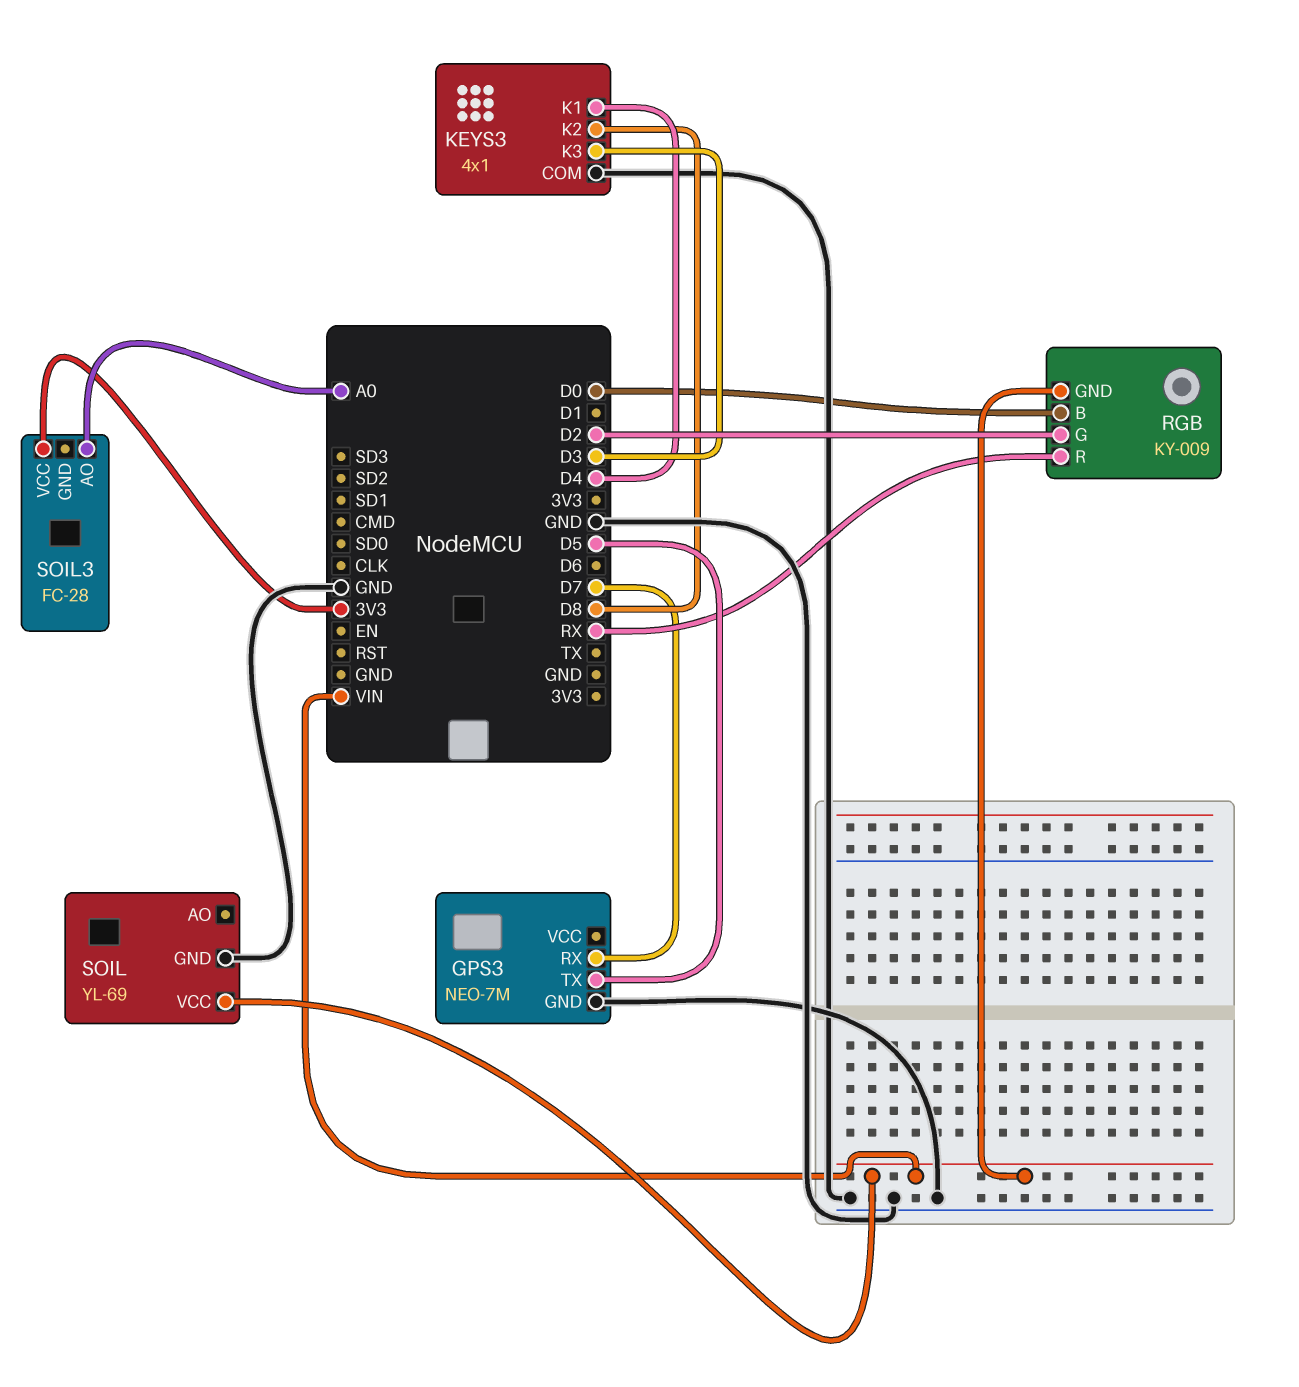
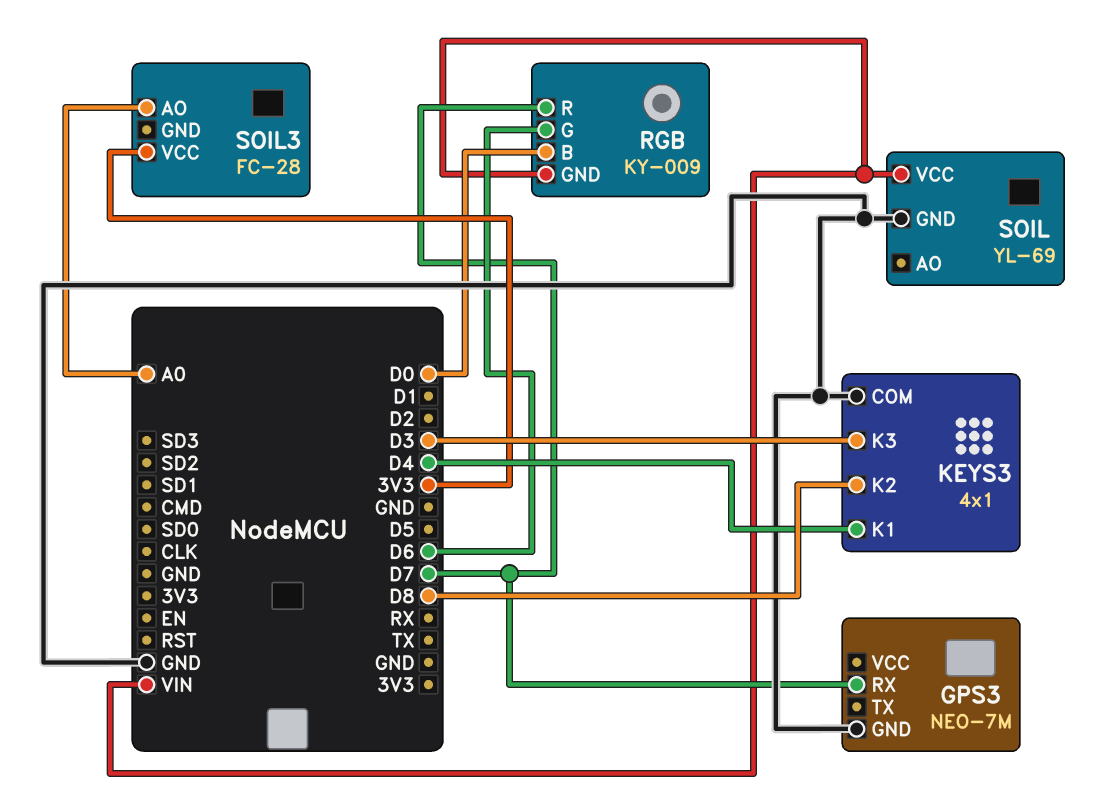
GPS3 pin TX: D5 -> none
RGB pin G: D2 -> D6
RGB pin R: RX -> D7

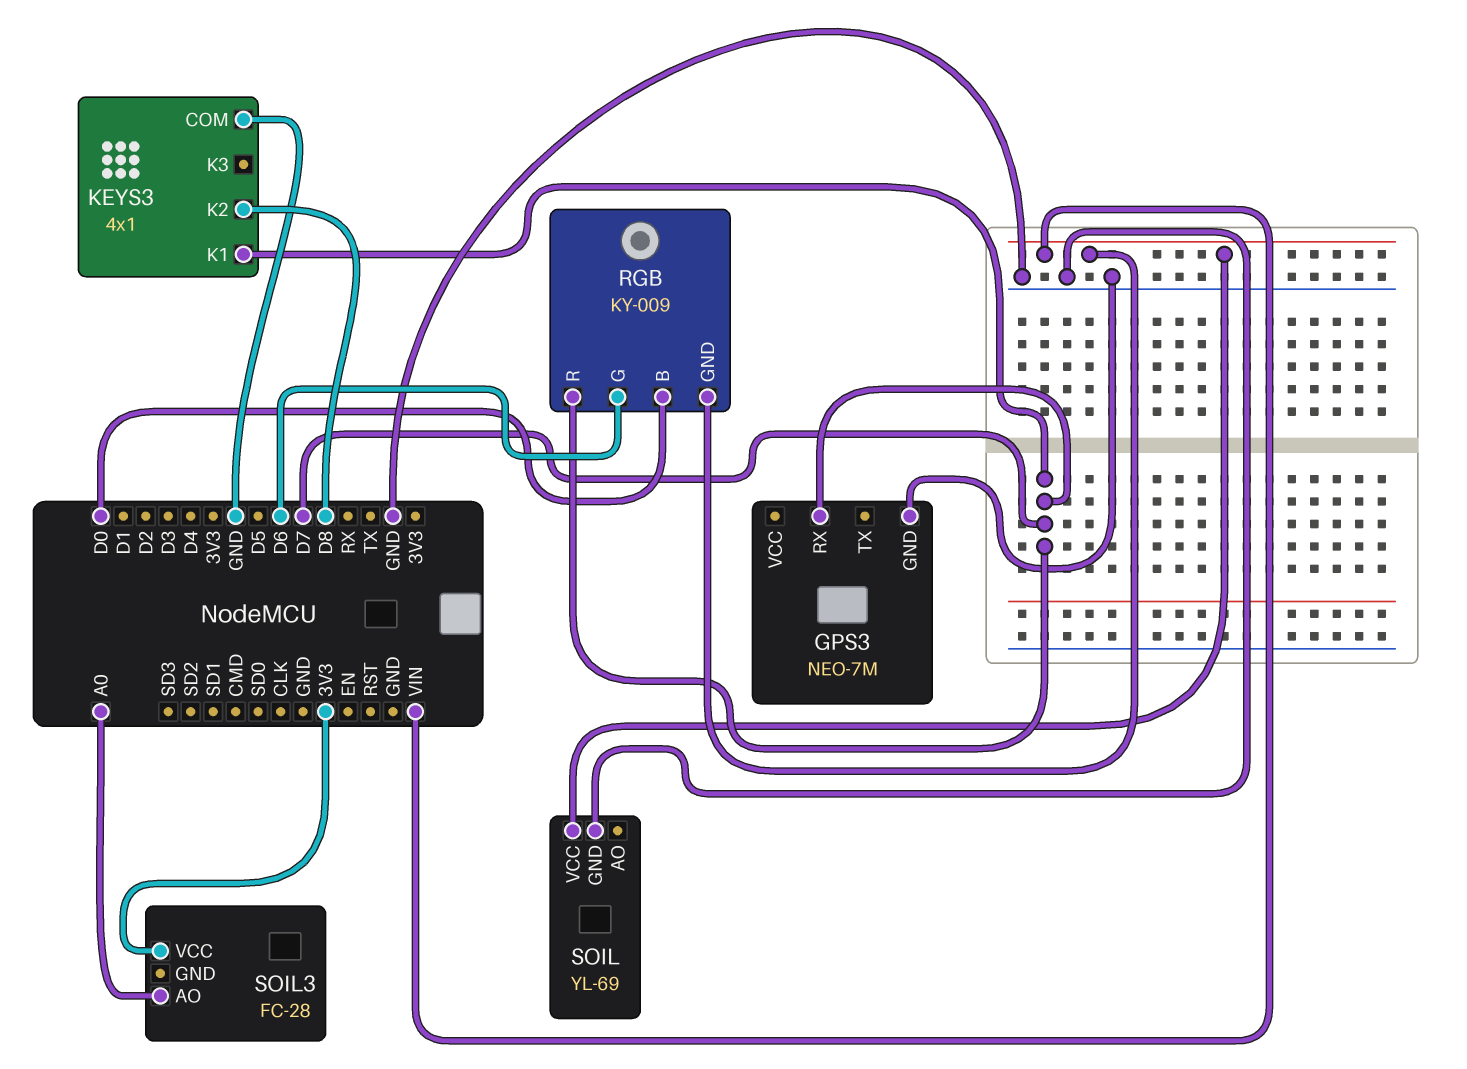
KEYS3 pin K1: D4 -> D7
KEYS3 pin K3: D3 -> none

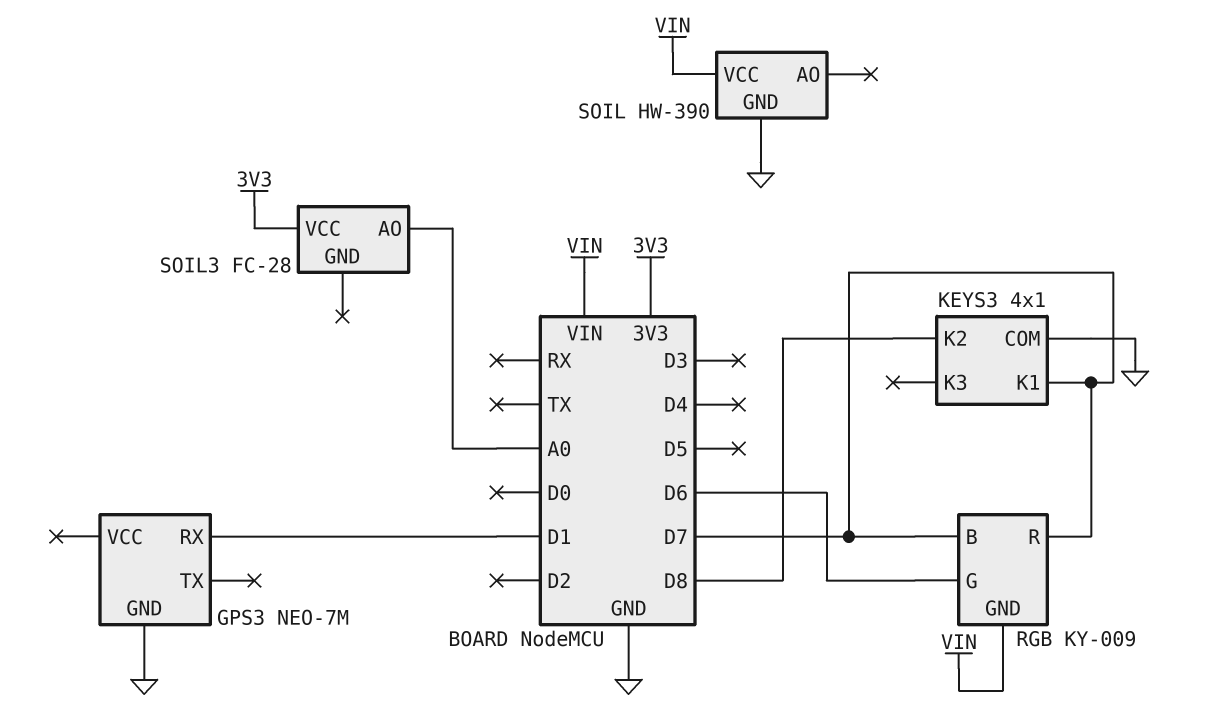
GPS3 pin RX: D7 -> D1
RGB pin B: D0 -> D7
SOIL: YL-69 -> HW-390

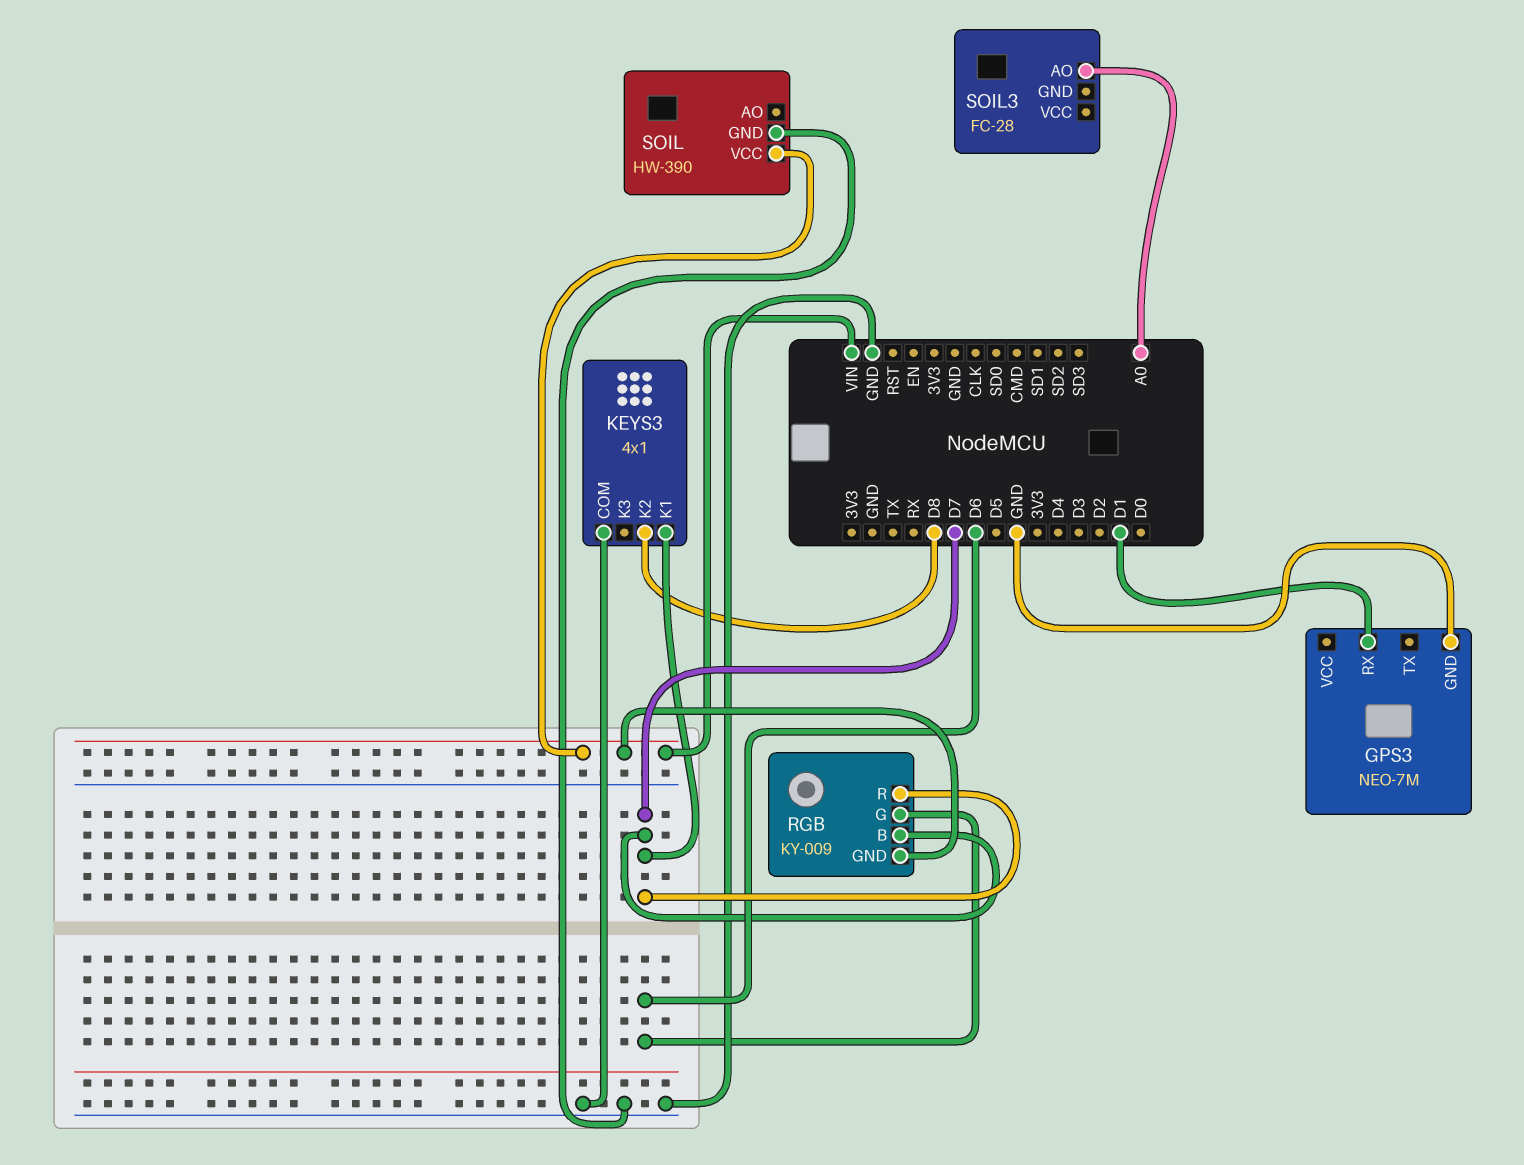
SOIL3 pin VCC: 3V3 -> none

